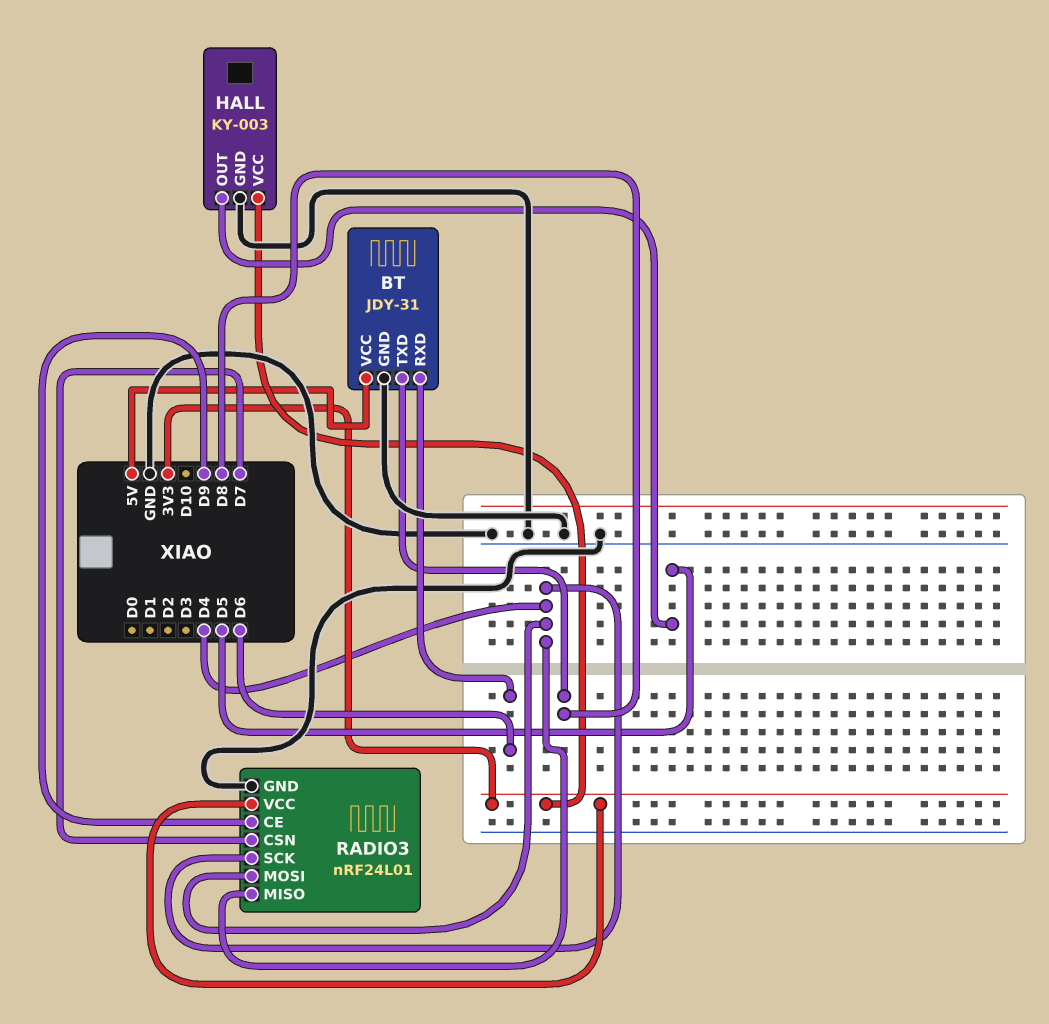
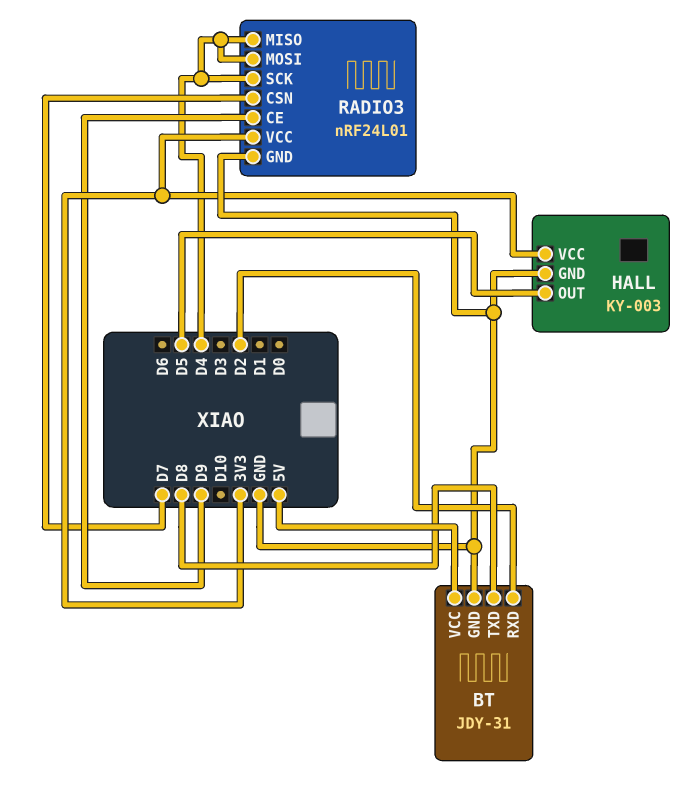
BT pin RXD: D6 -> D2

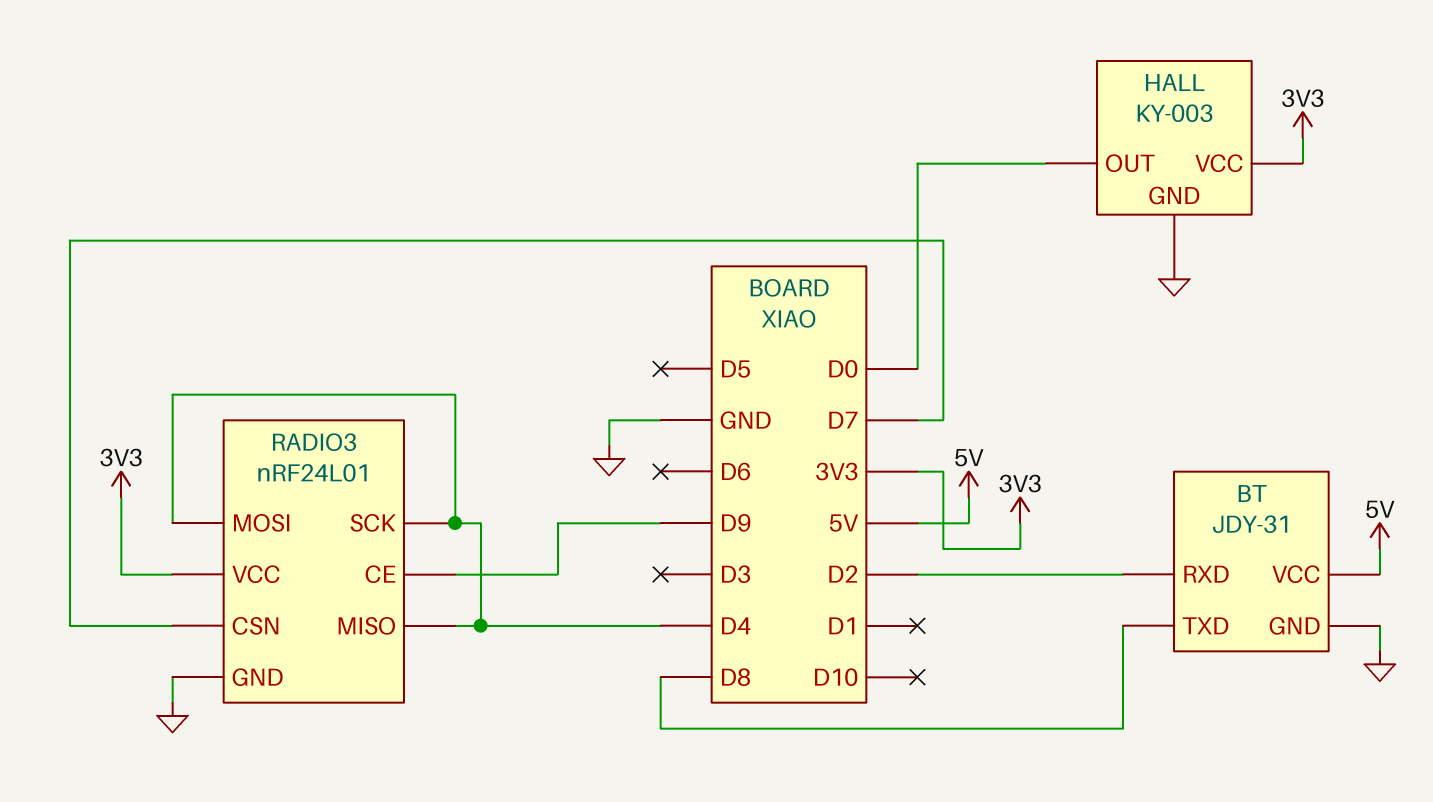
HALL pin OUT: D5 -> D0

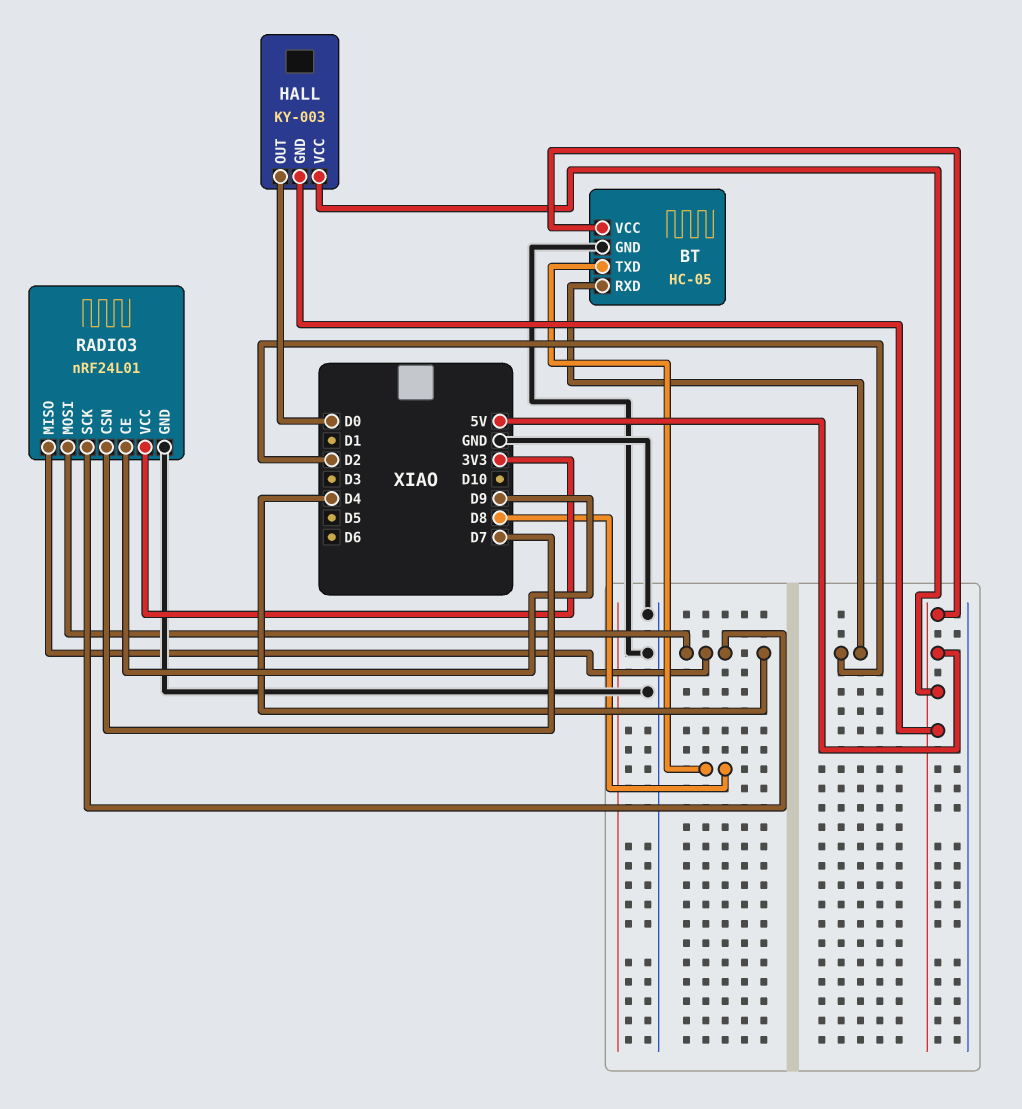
BT: JDY-31 -> HC-05
HALL pin GND: GND -> 5V
HALL pin VCC: 3V3 -> 5V

